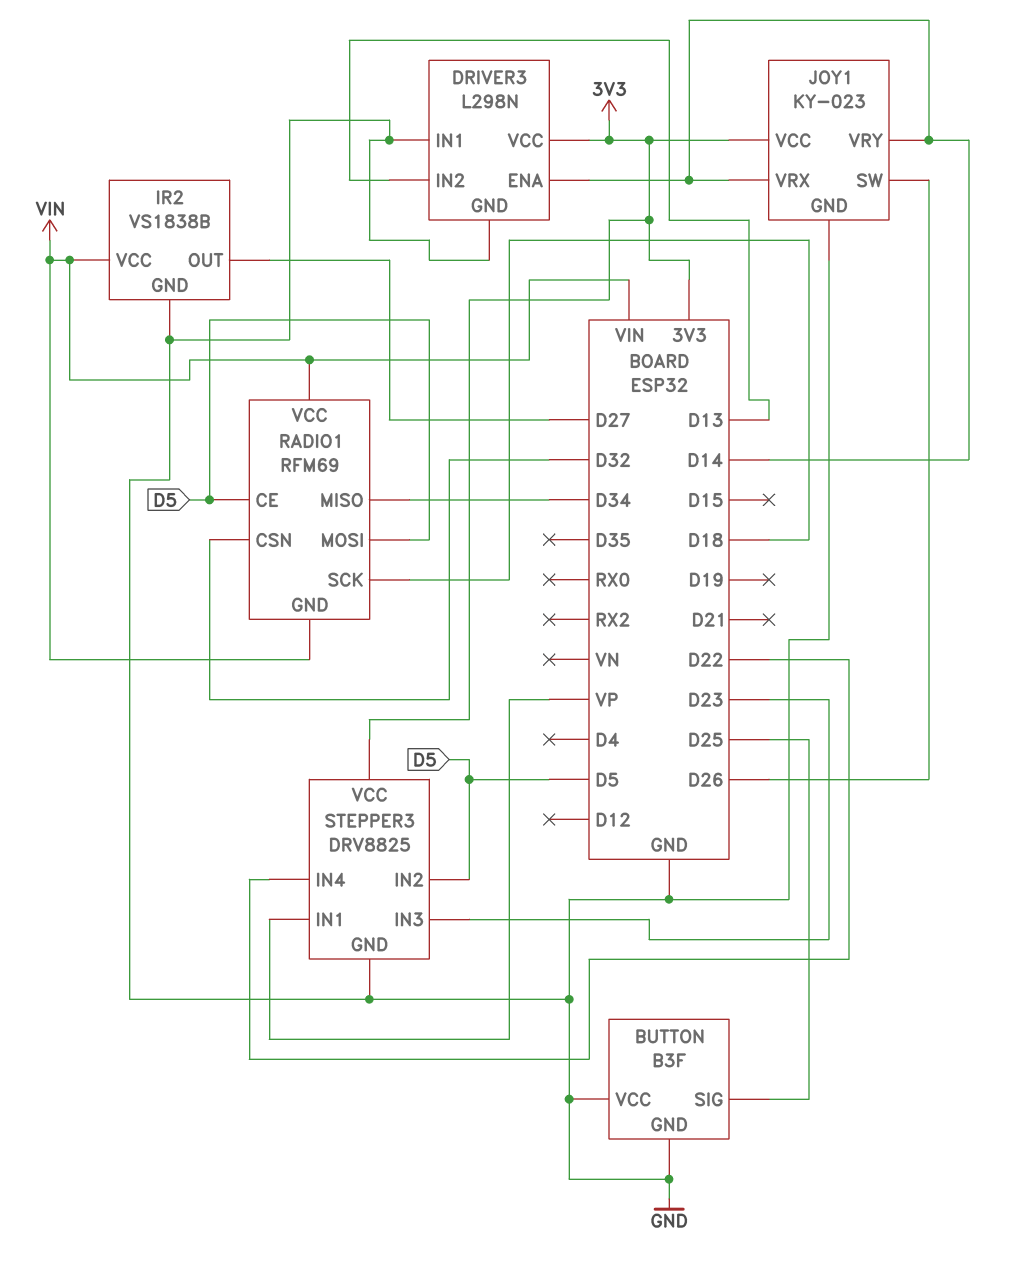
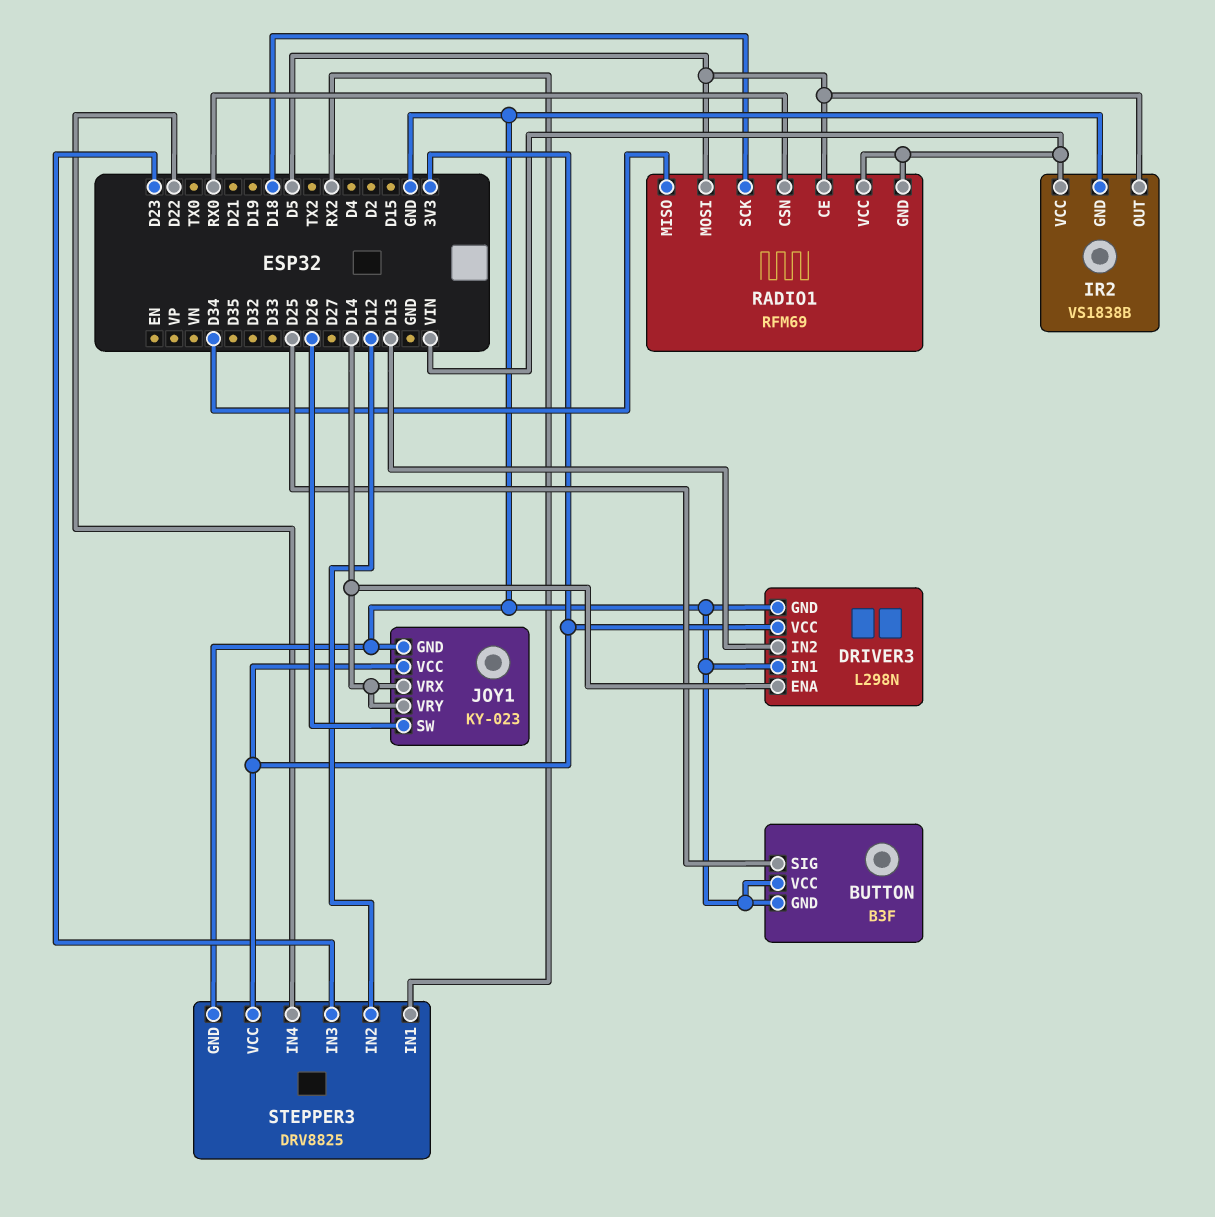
IR2 pin OUT: D27 -> D5
RADIO1 pin CSN: D32 -> RX0
STEPPER3 pin IN1: VP -> RX2
STEPPER3 pin IN2: D5 -> D12

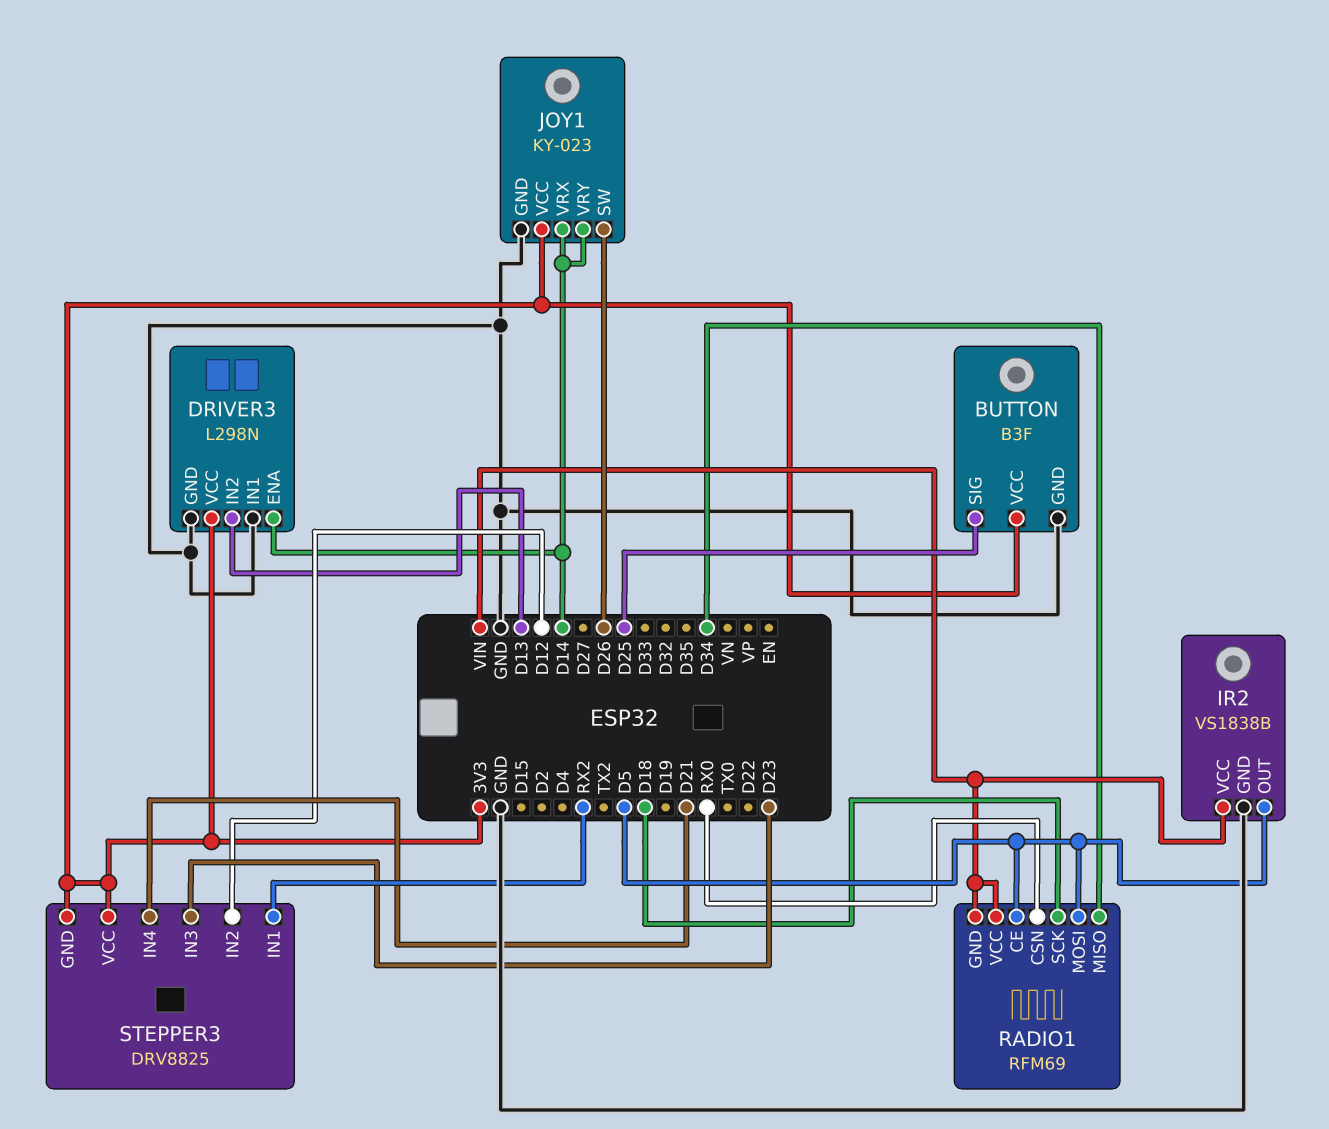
BUTTON pin VCC: GND -> 3V3
STEPPER3 pin GND: GND -> 3V3
STEPPER3 pin IN4: D22 -> D21

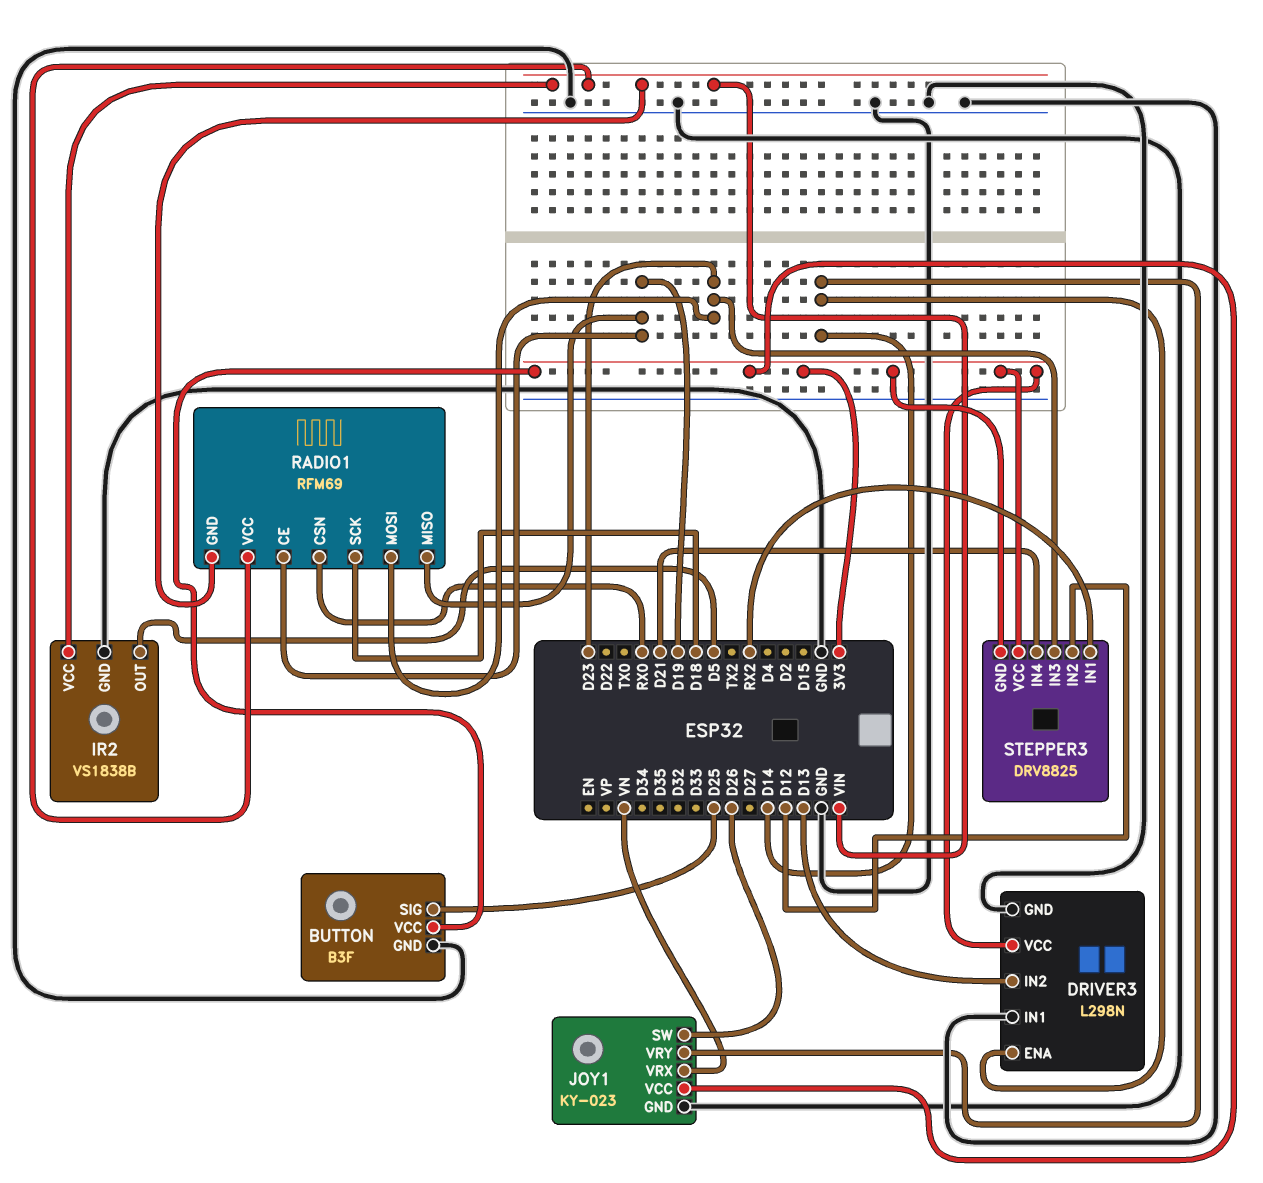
JOY1 pin VRX: D14 -> VN
RADIO1 pin CE: D5 -> D19
RADIO1 pin MISO: D34 -> D19
RADIO1 pin MOSI: D5 -> D23

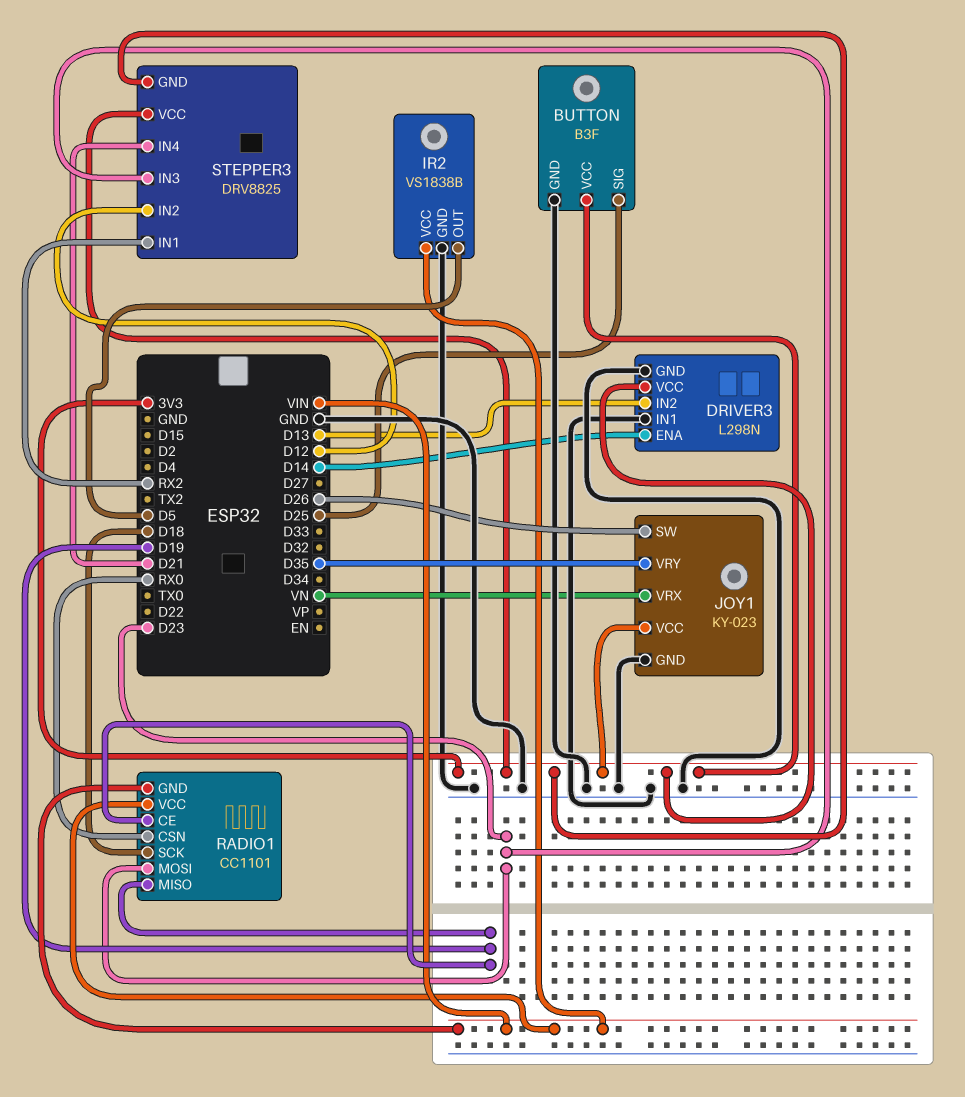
JOY1 pin VRY: D14 -> D35
RADIO1: RFM69 -> CC1101

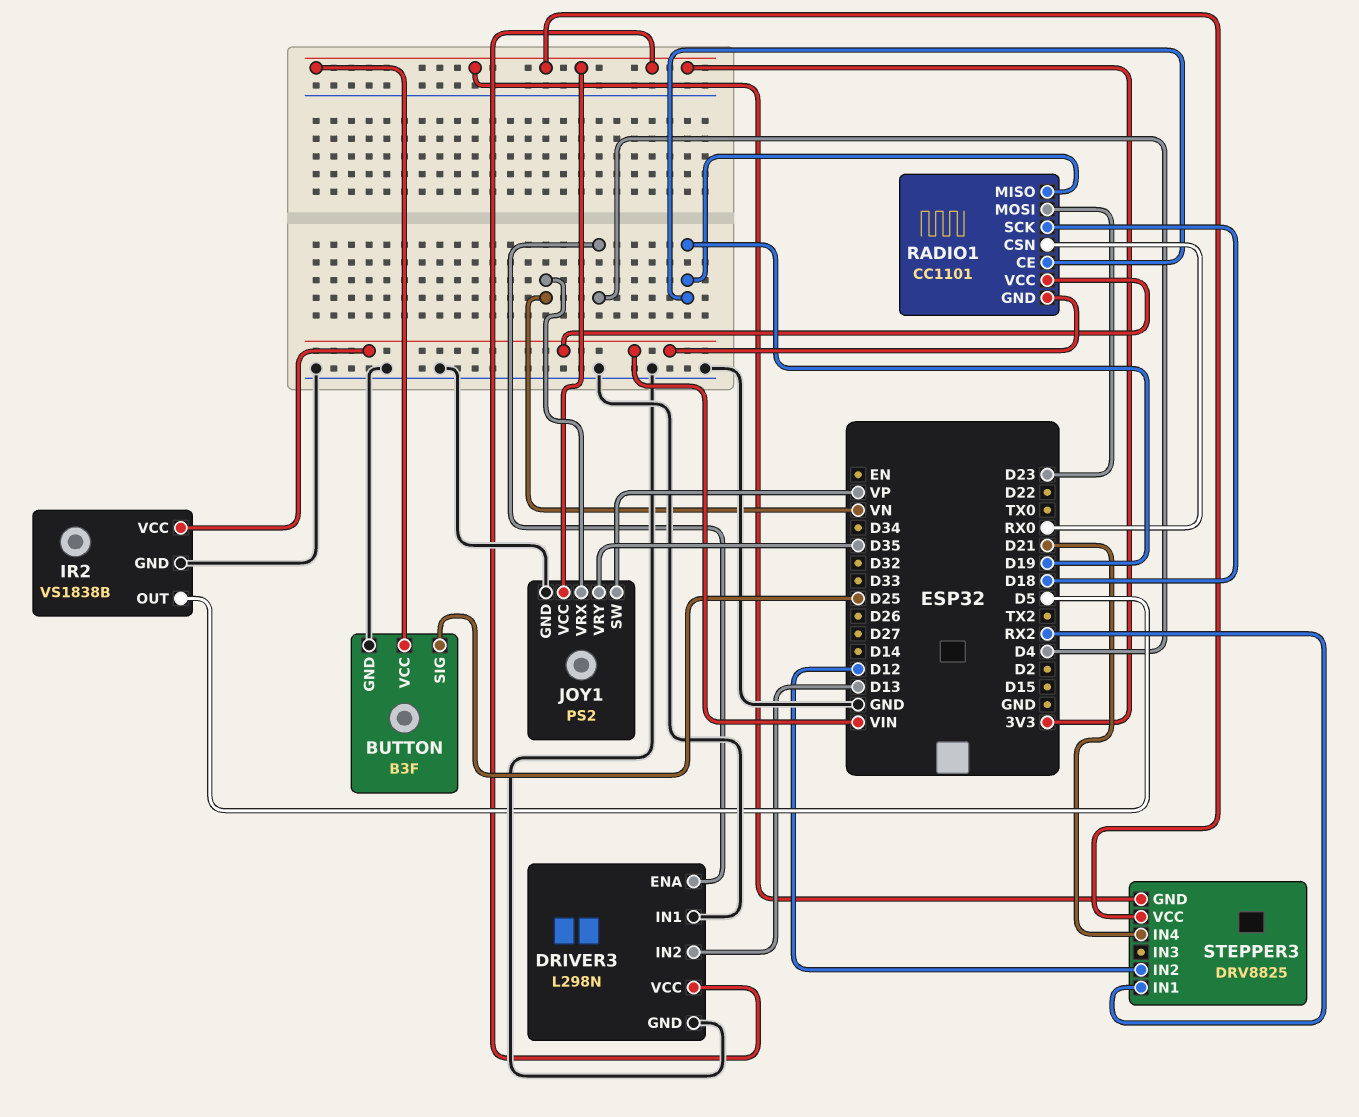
DRIVER3 pin ENA: D14 -> D4
JOY1: KY-023 -> PS2
JOY1 pin SW: D26 -> VP
STEPPER3 pin IN3: D23 -> none

